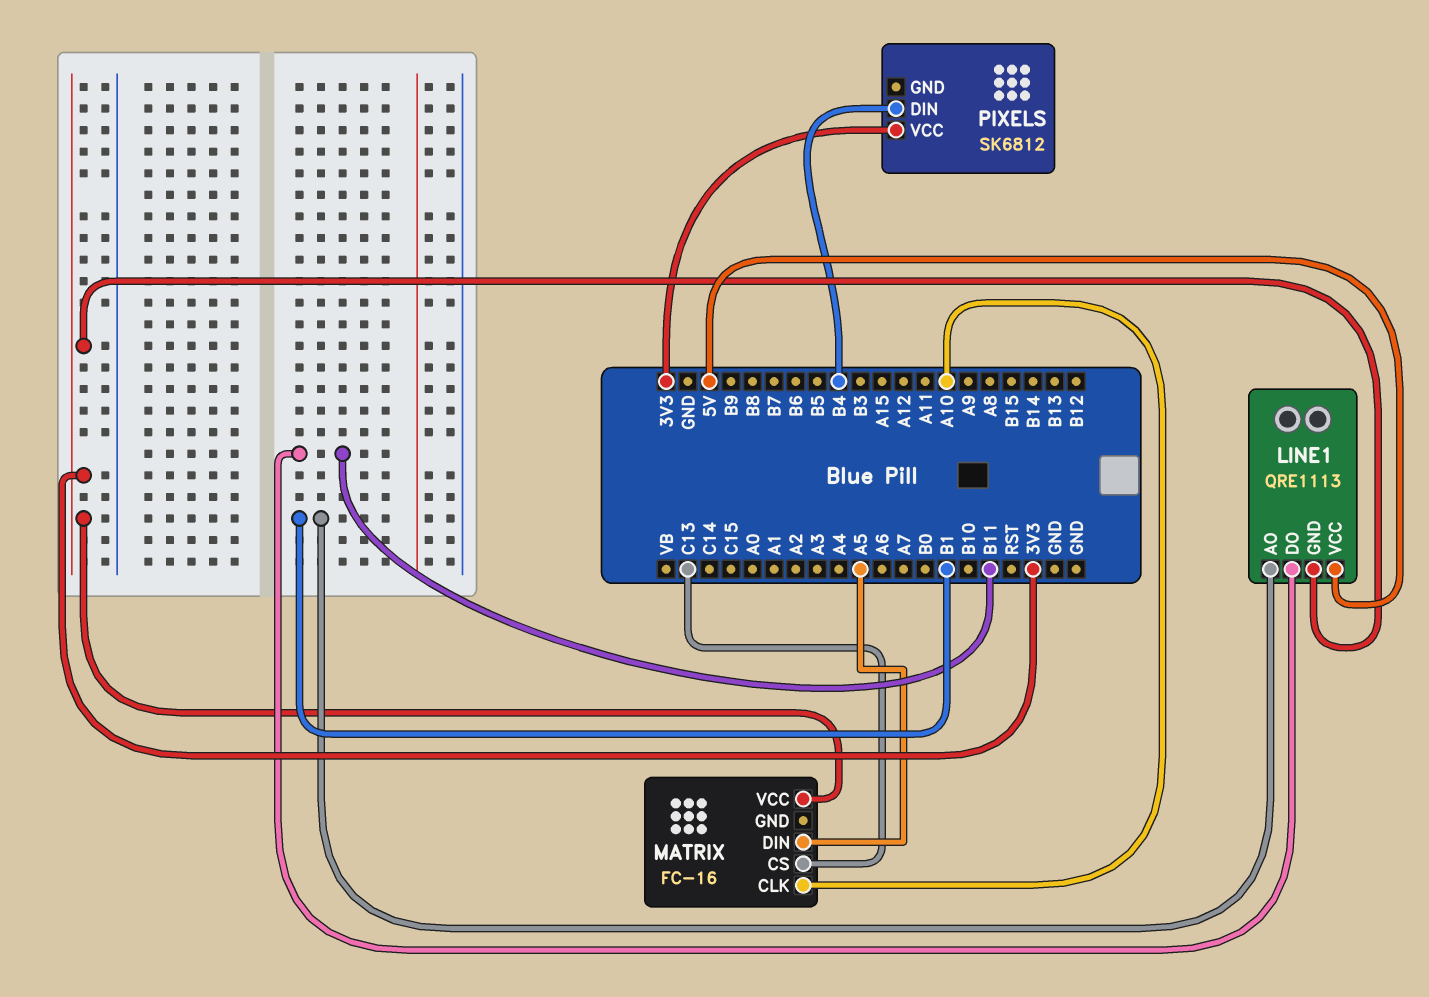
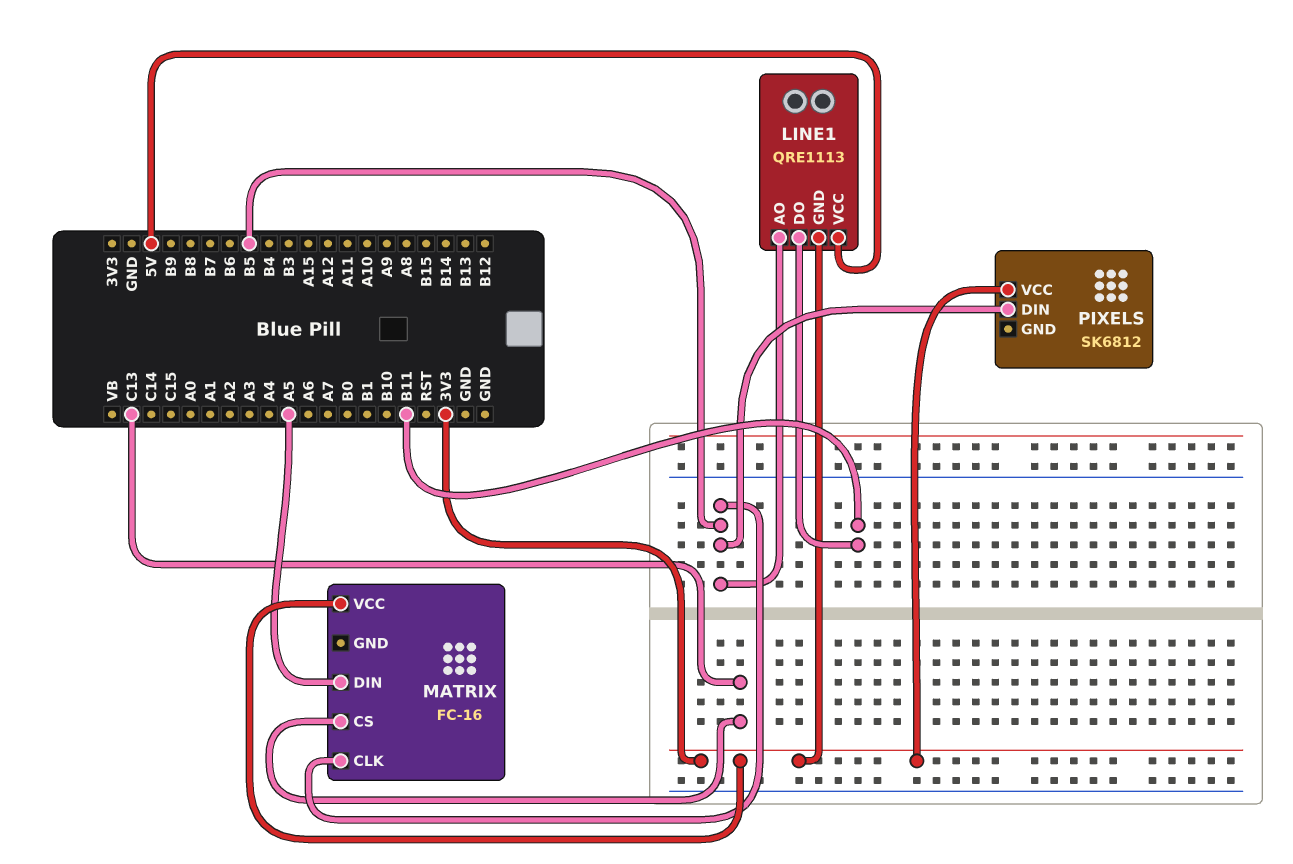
LINE1 pin AO: B1 -> B5
MATRIX pin CLK: A10 -> B5
PIXELS pin DIN: B4 -> B5

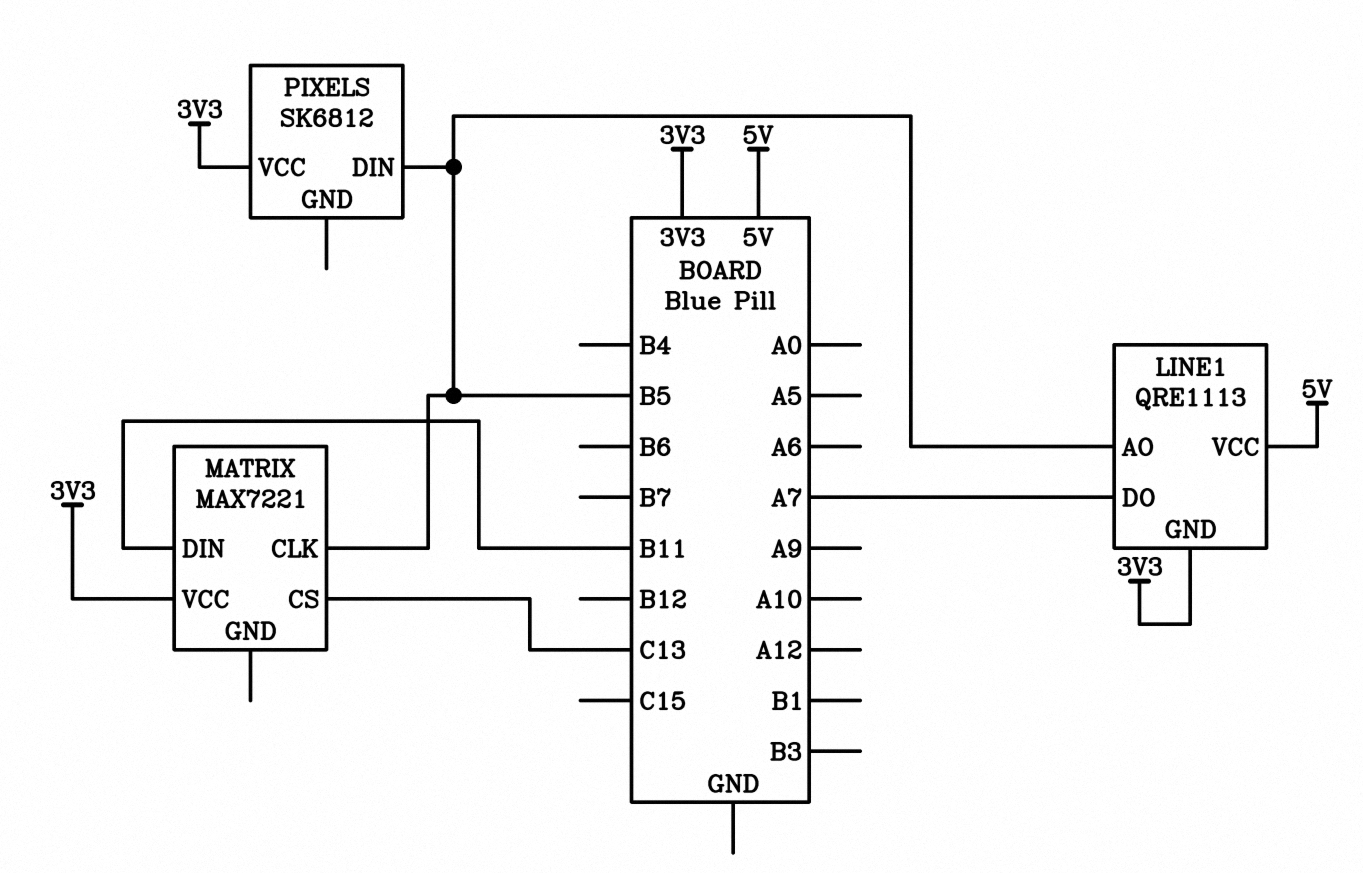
LINE1 pin DO: B11 -> A7
MATRIX: FC-16 -> MAX7221
MATRIX pin DIN: A5 -> B11

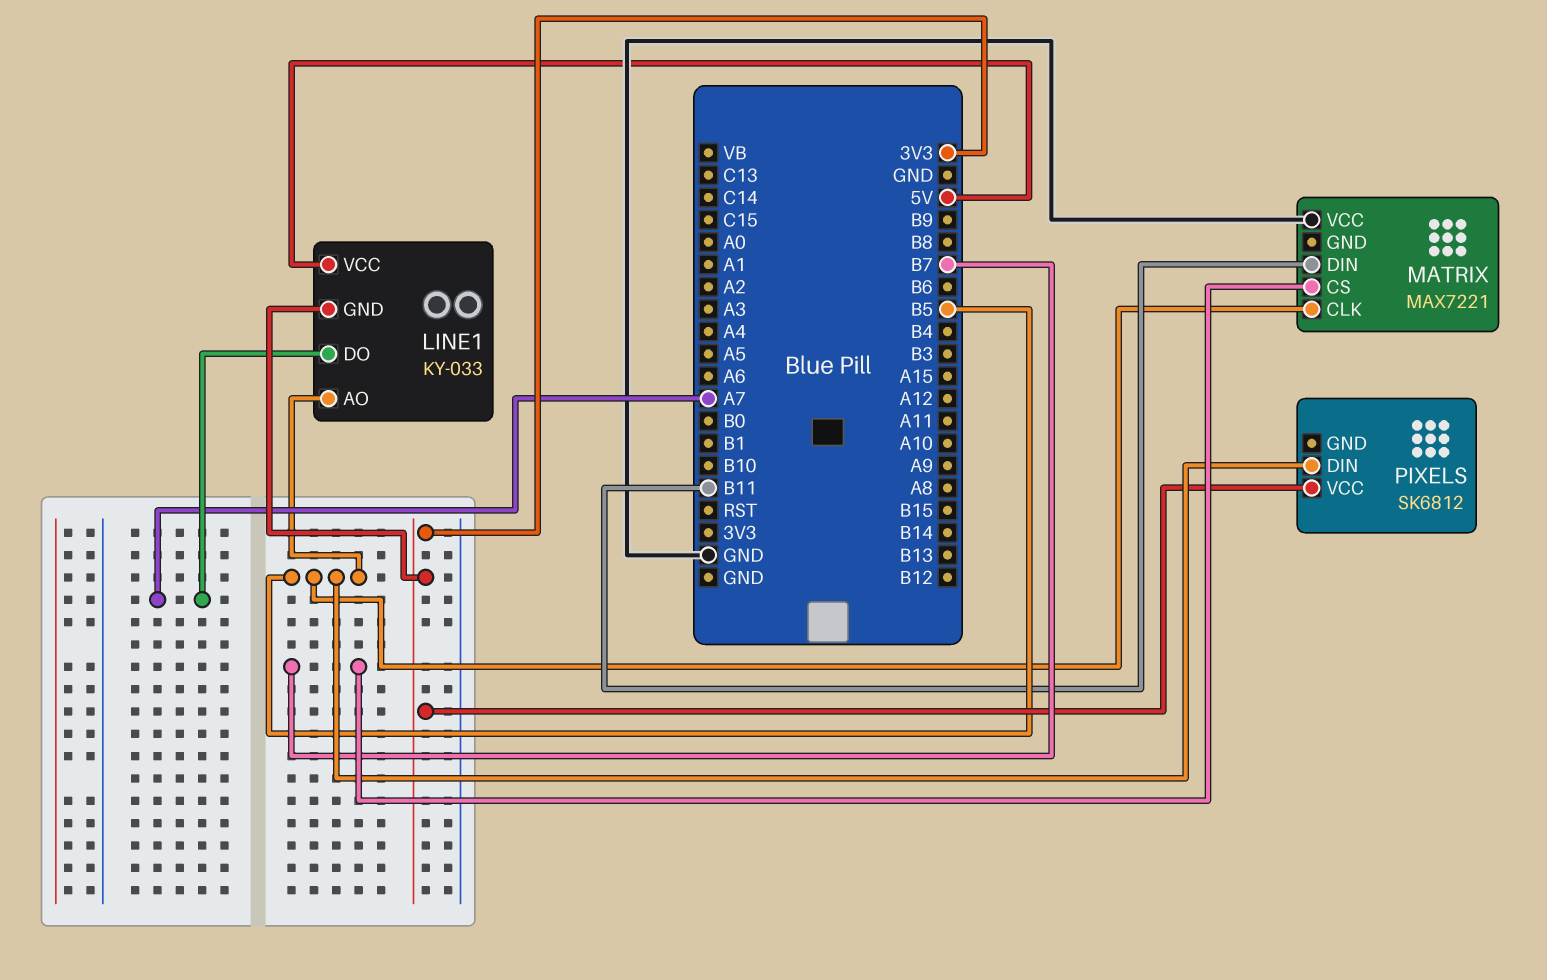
LINE1: QRE1113 -> KY-033
MATRIX pin CS: C13 -> B7
MATRIX pin VCC: 3V3 -> GND

